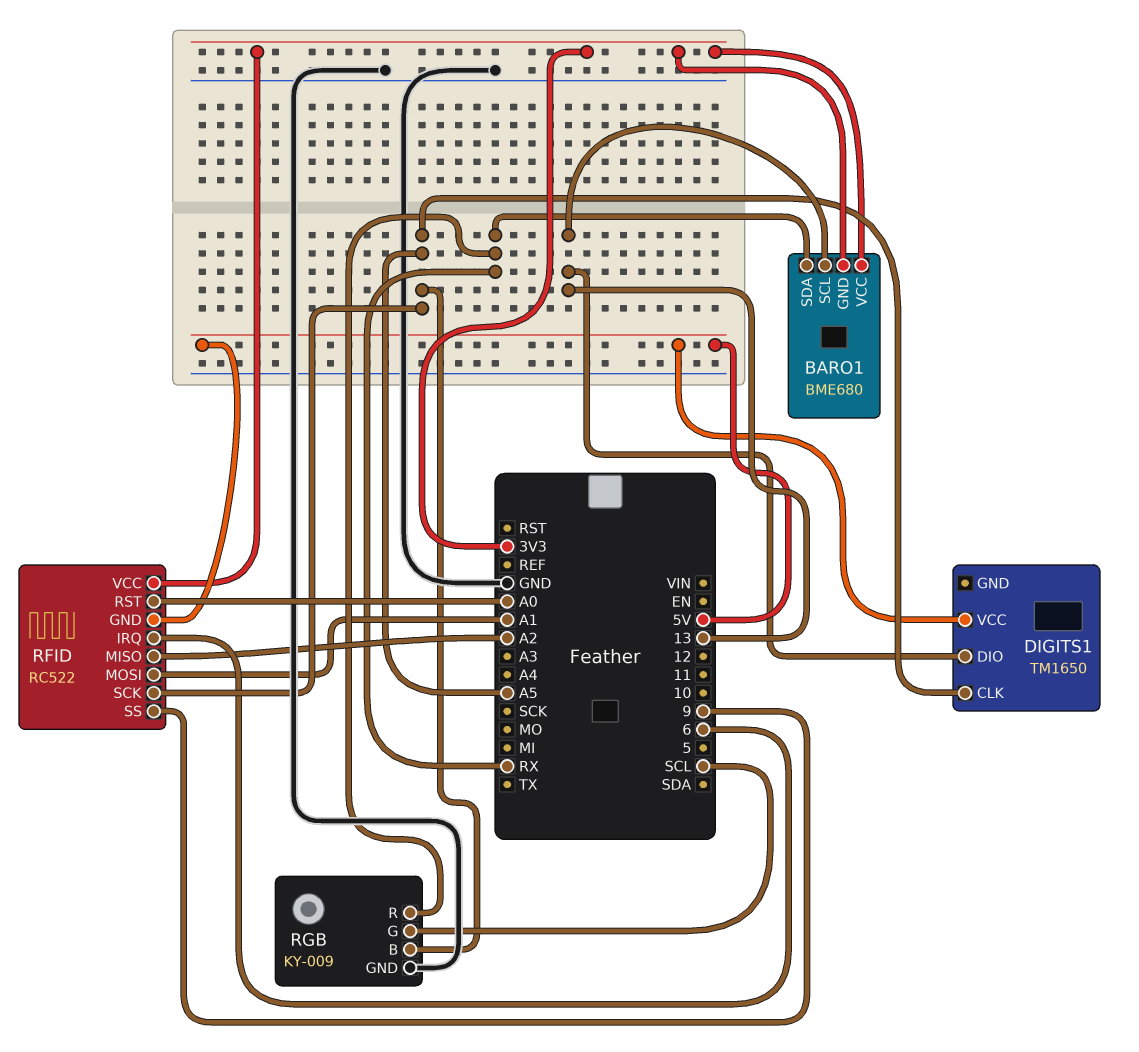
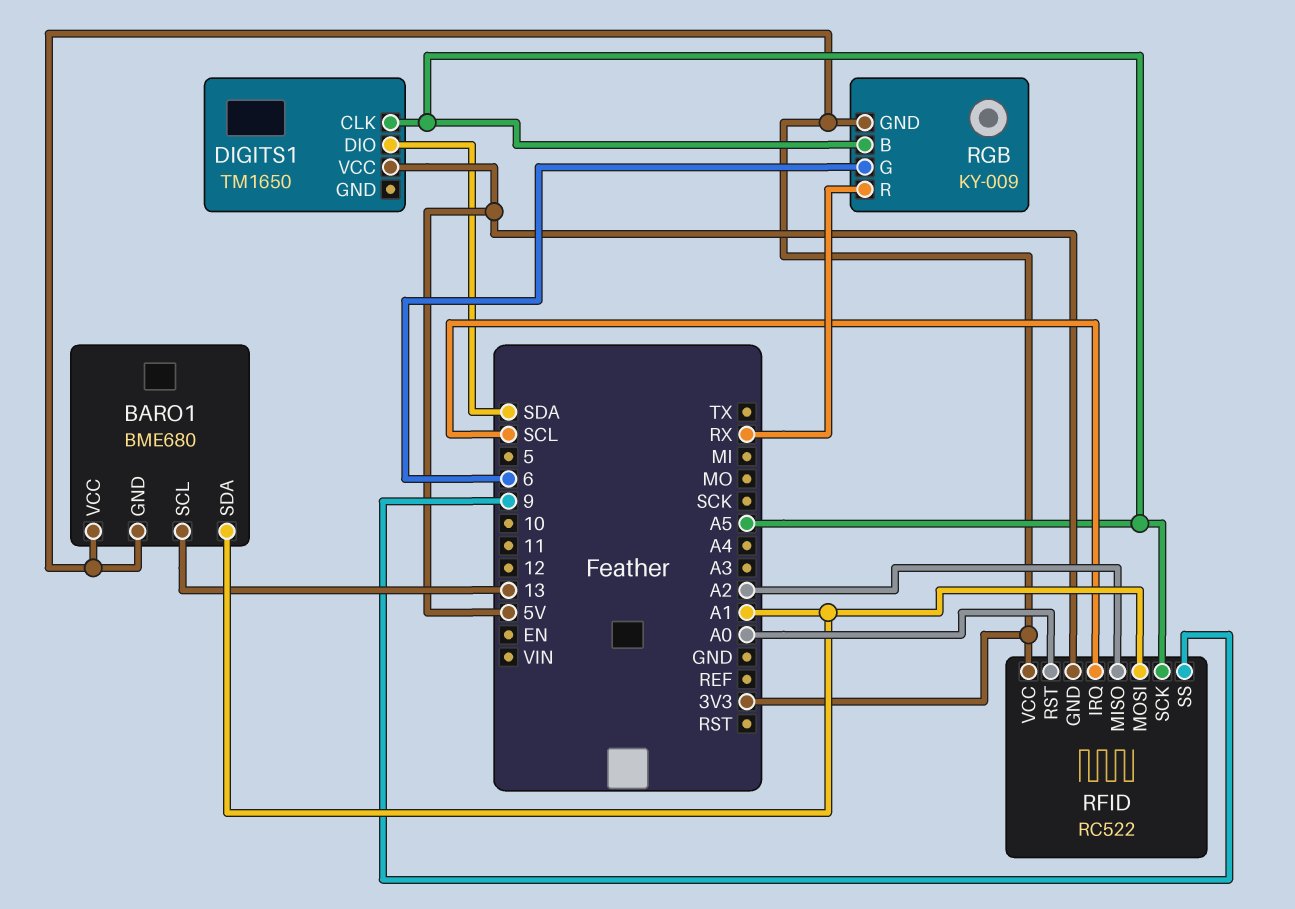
BARO1 pin SDA: RX -> A1
DIGITS1 pin DIO: 13 -> SDA
RFID pin IRQ: 6 -> SCL
RGB pin G: SCL -> 6
RGB pin GND: GND -> 3V3

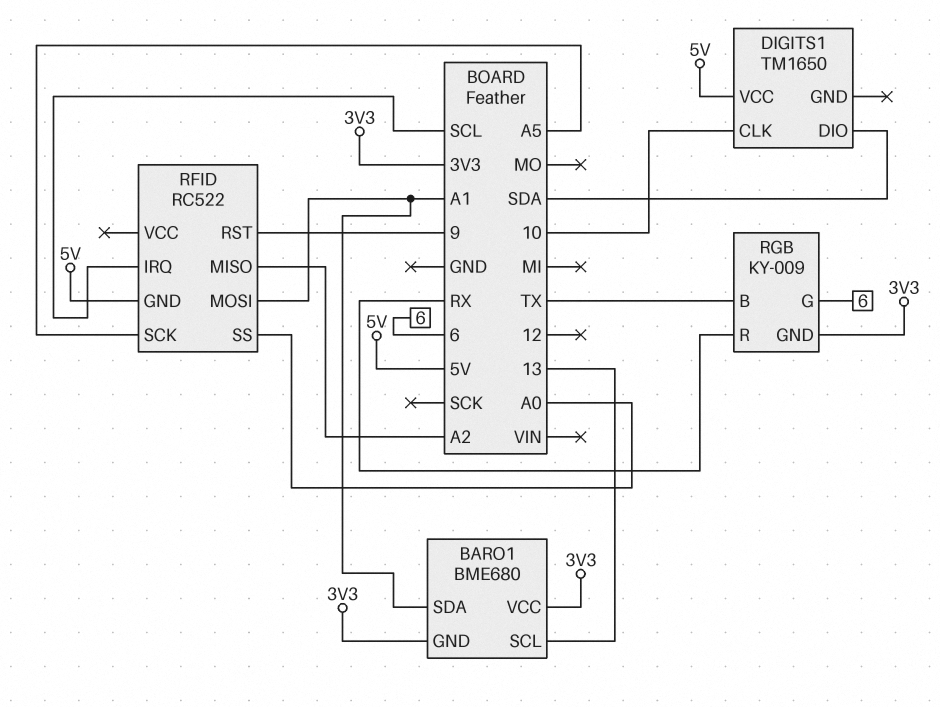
DIGITS1 pin CLK: A5 -> 10
RFID pin RST: A0 -> 9
RFID pin SS: 9 -> A0
RFID pin VCC: 3V3 -> none
RGB pin B: A5 -> TX

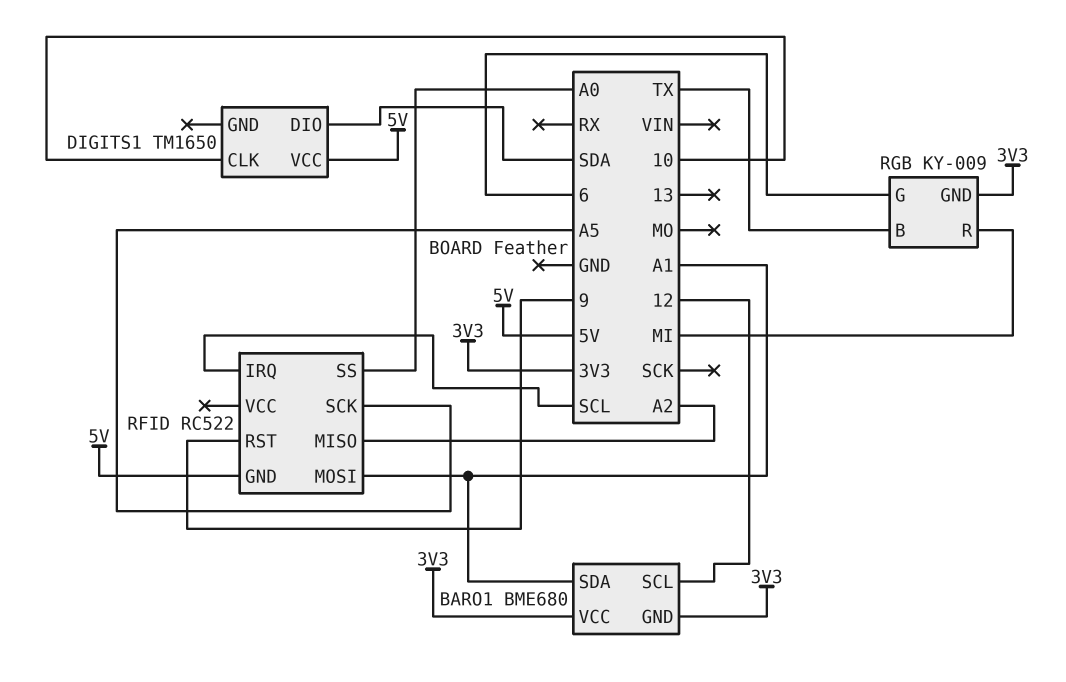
BARO1 pin SCL: 13 -> 12
RGB pin R: RX -> MI

